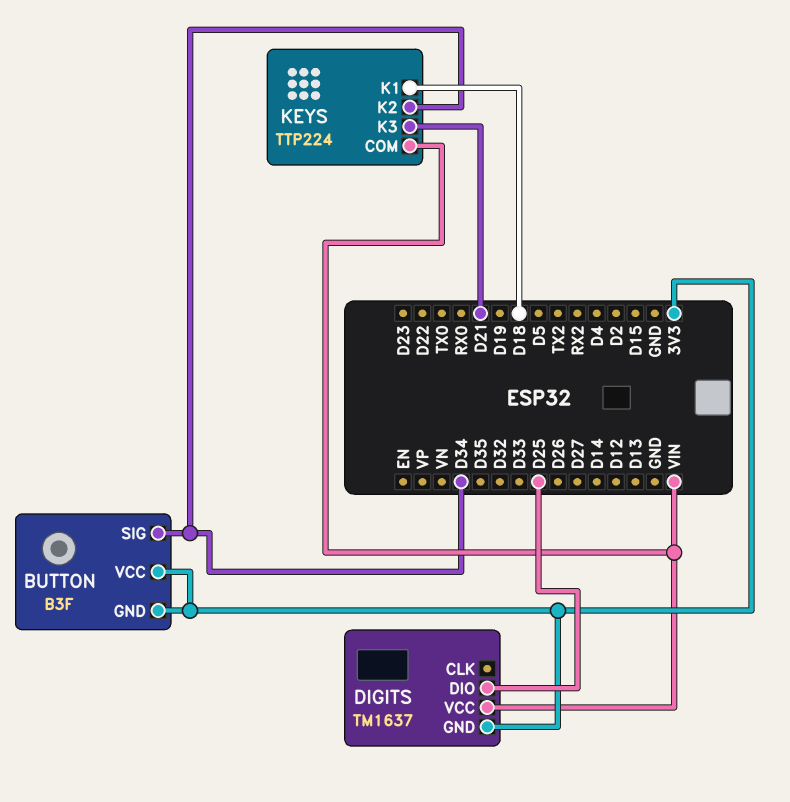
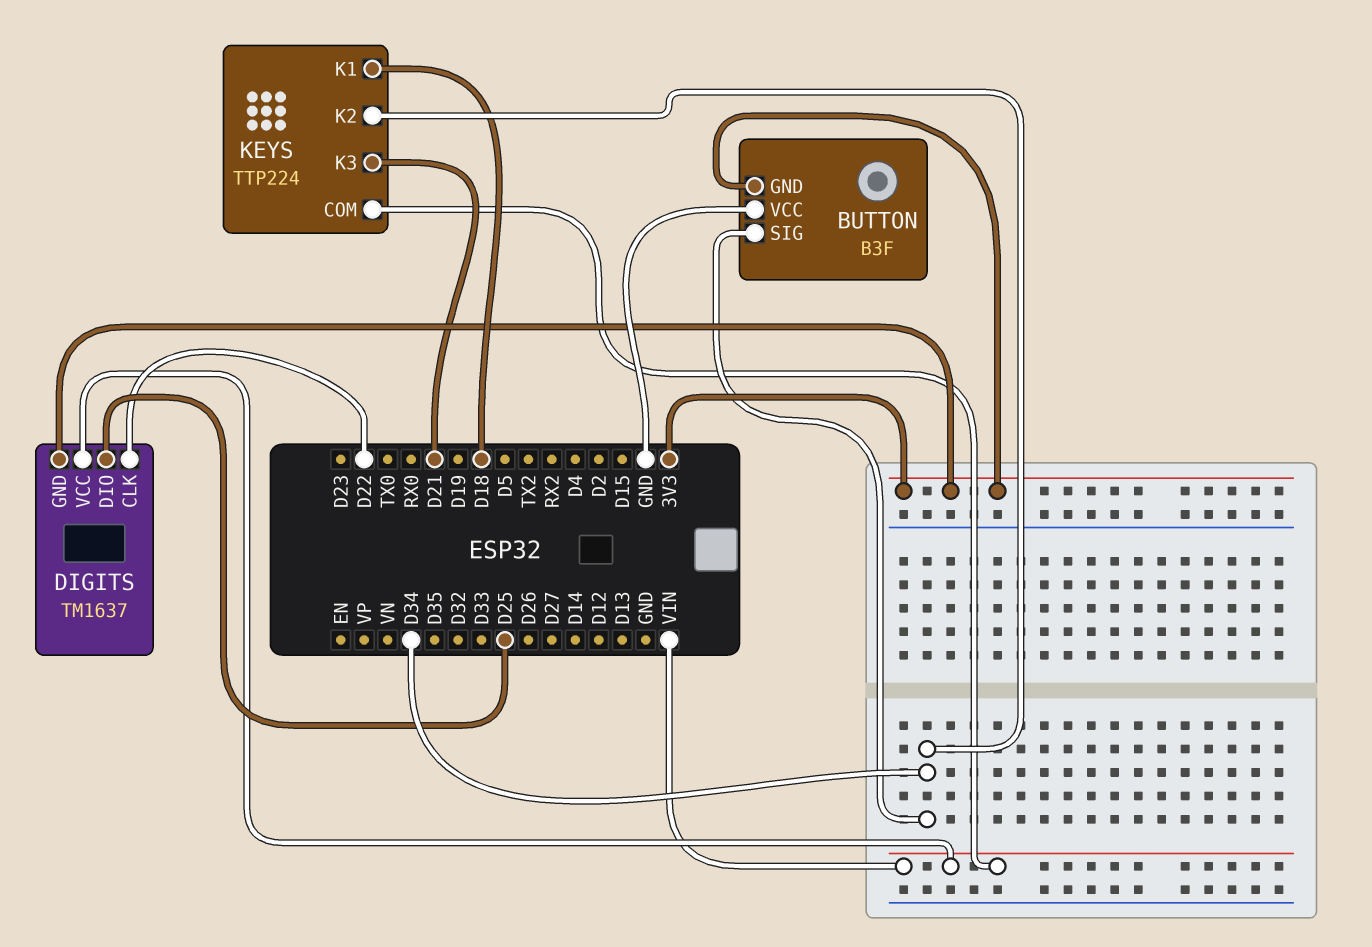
BUTTON pin VCC: 3V3 -> GND
DIGITS pin CLK: none -> D22

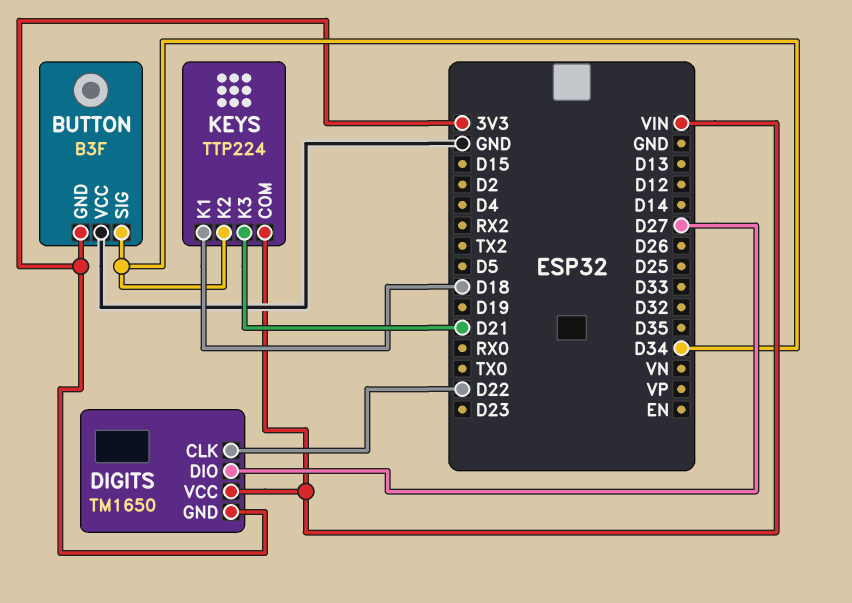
DIGITS: TM1637 -> TM1650
DIGITS pin DIO: D25 -> D27

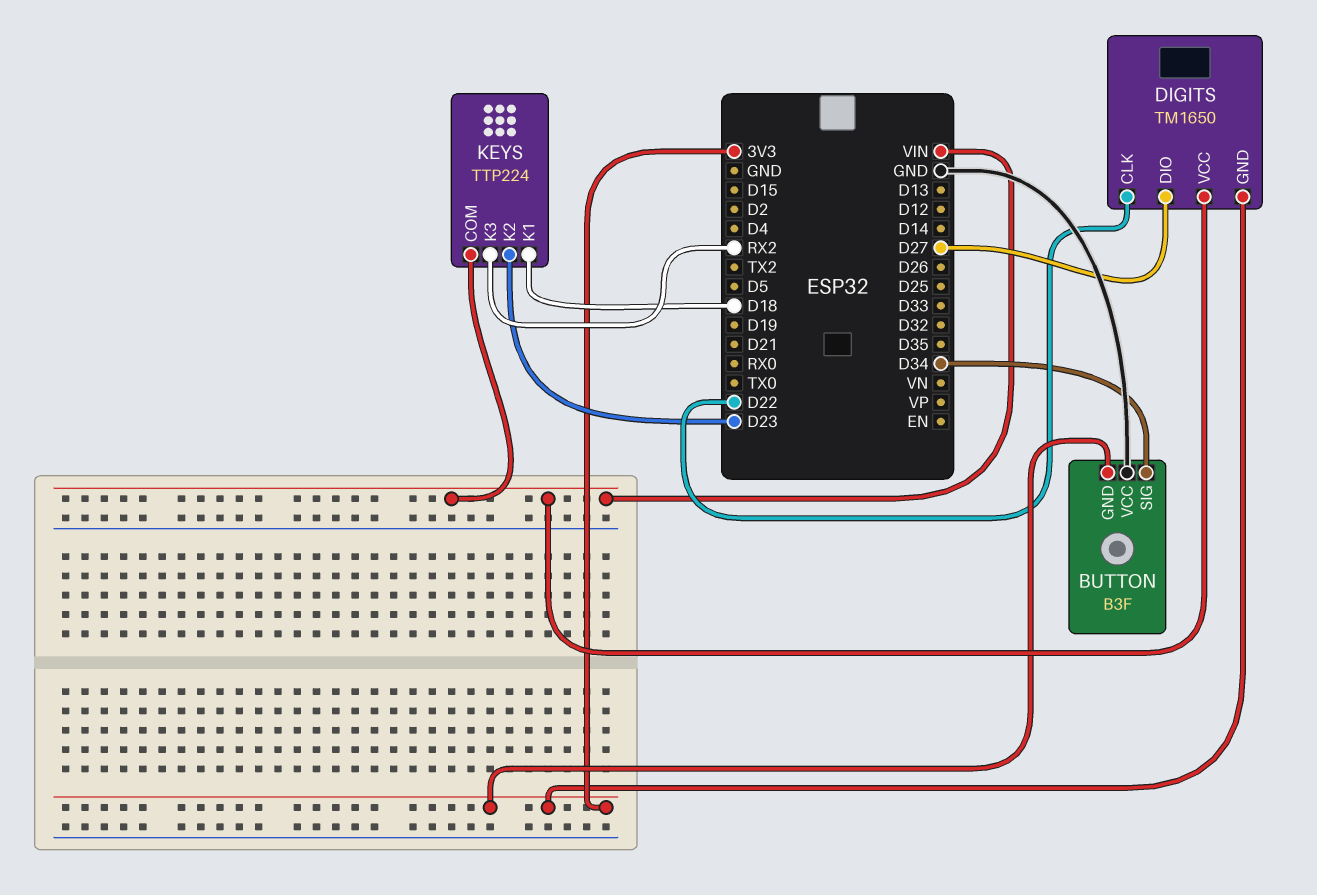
KEYS pin K2: D34 -> D23
KEYS pin K3: D21 -> RX2

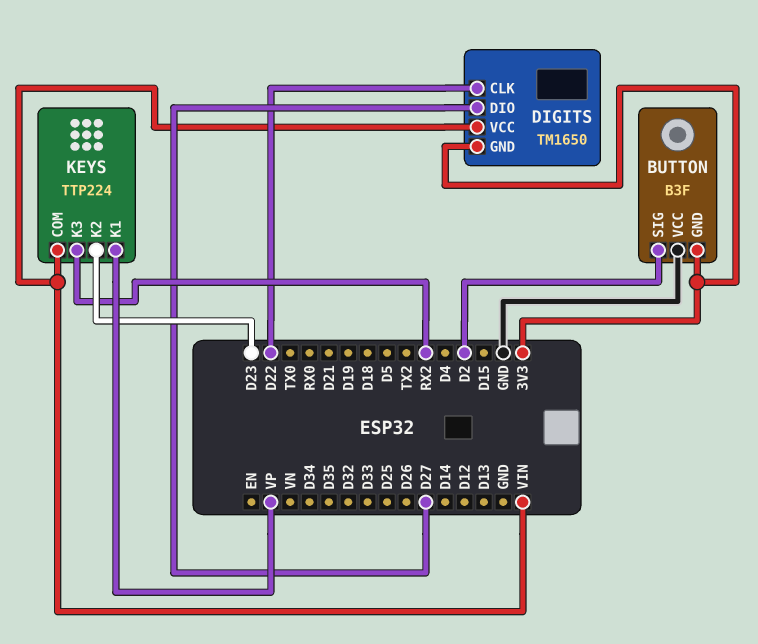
BUTTON pin SIG: D34 -> D2
KEYS pin K1: D18 -> VP

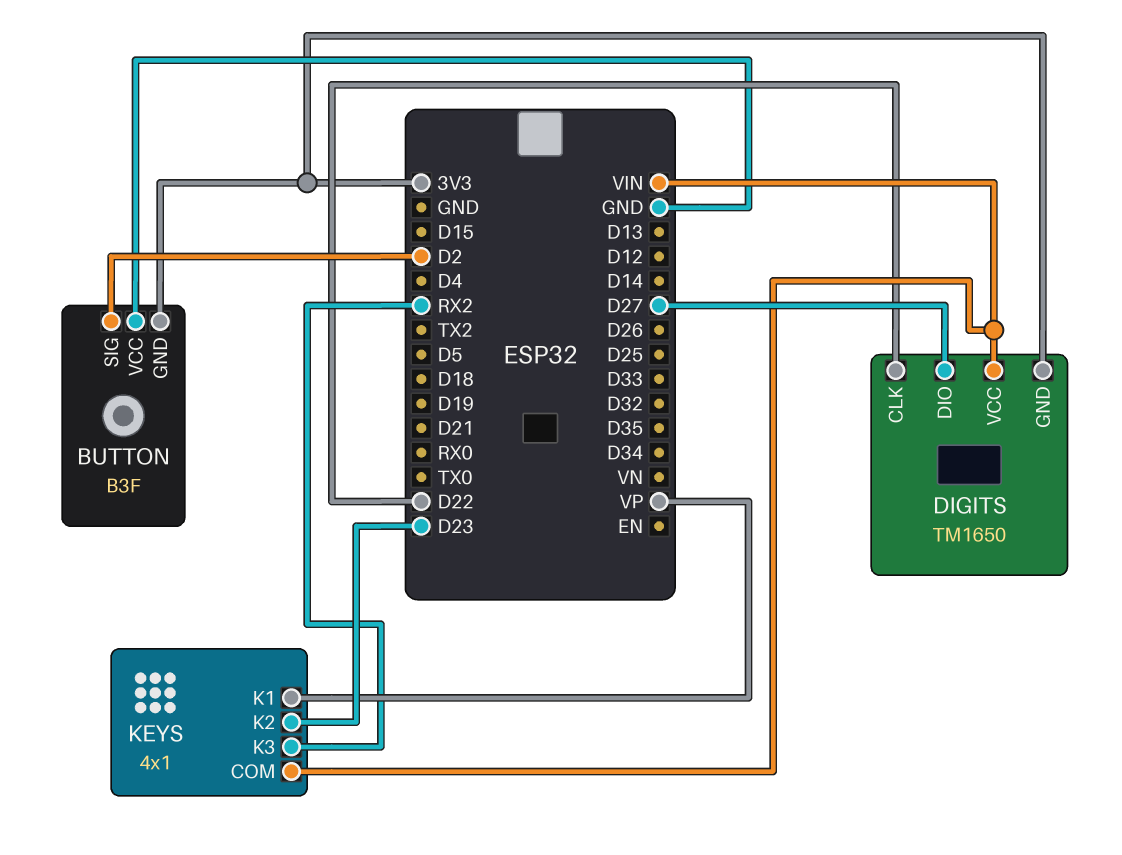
KEYS: TTP224 -> 4x1

